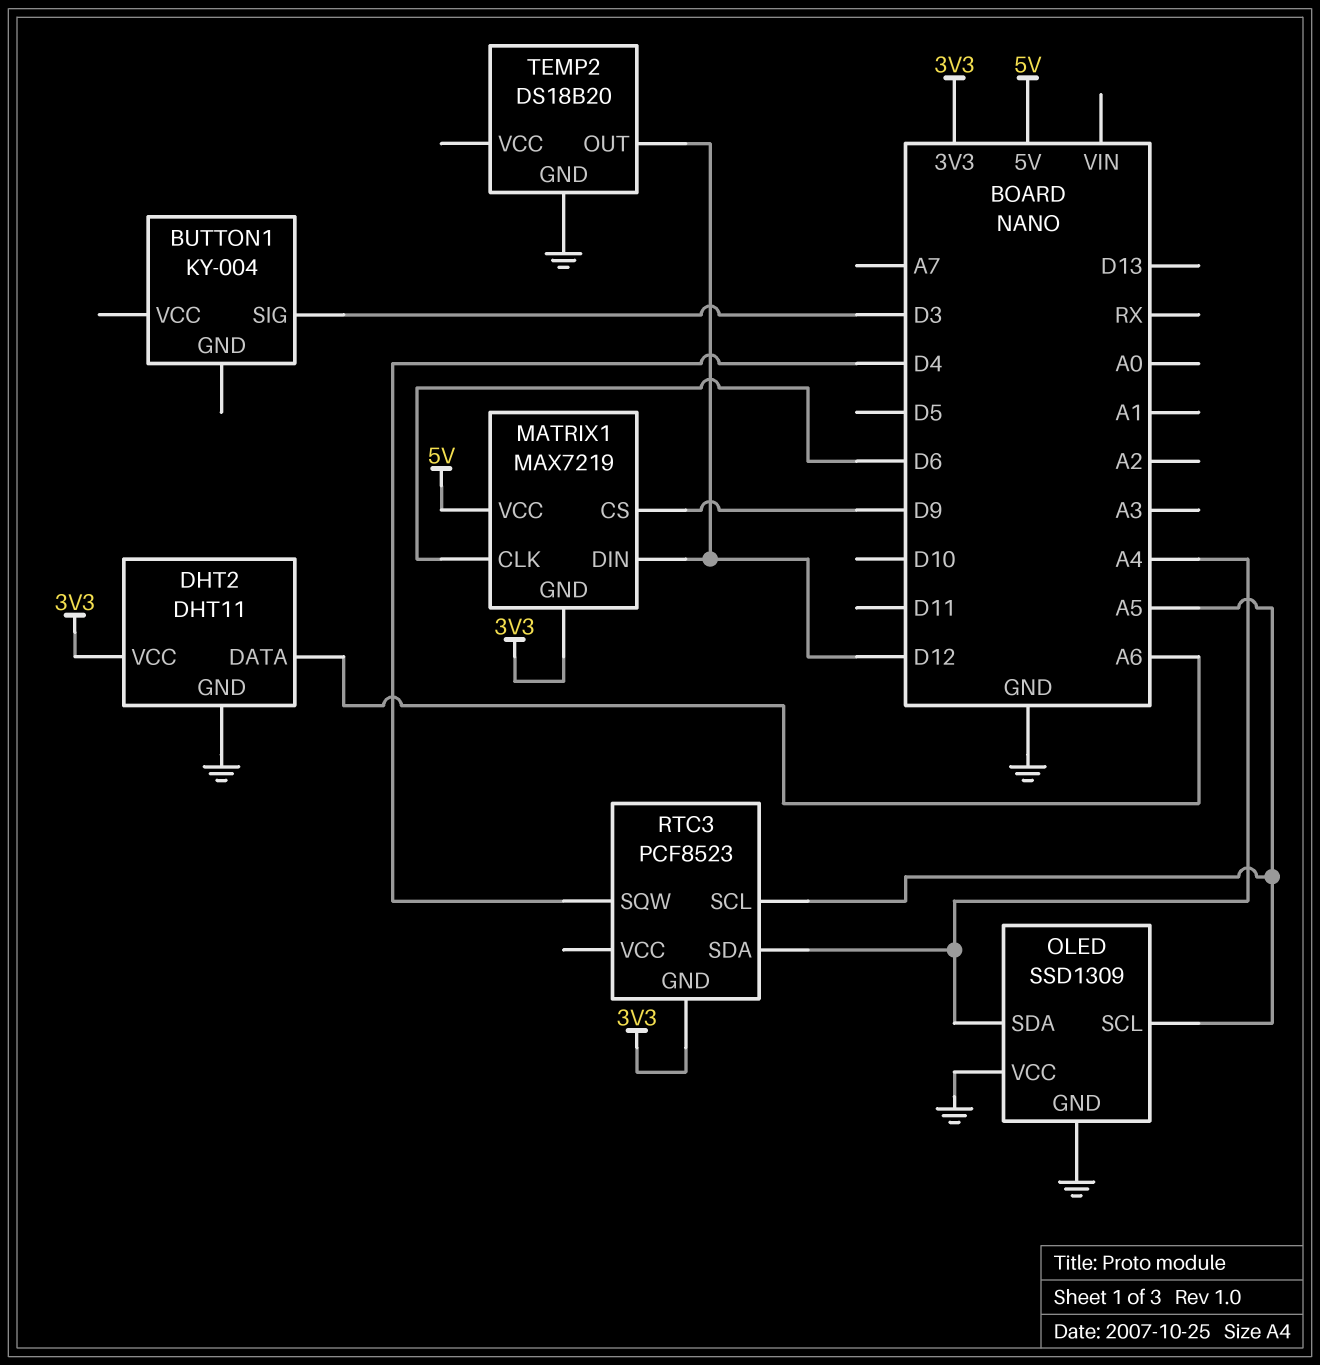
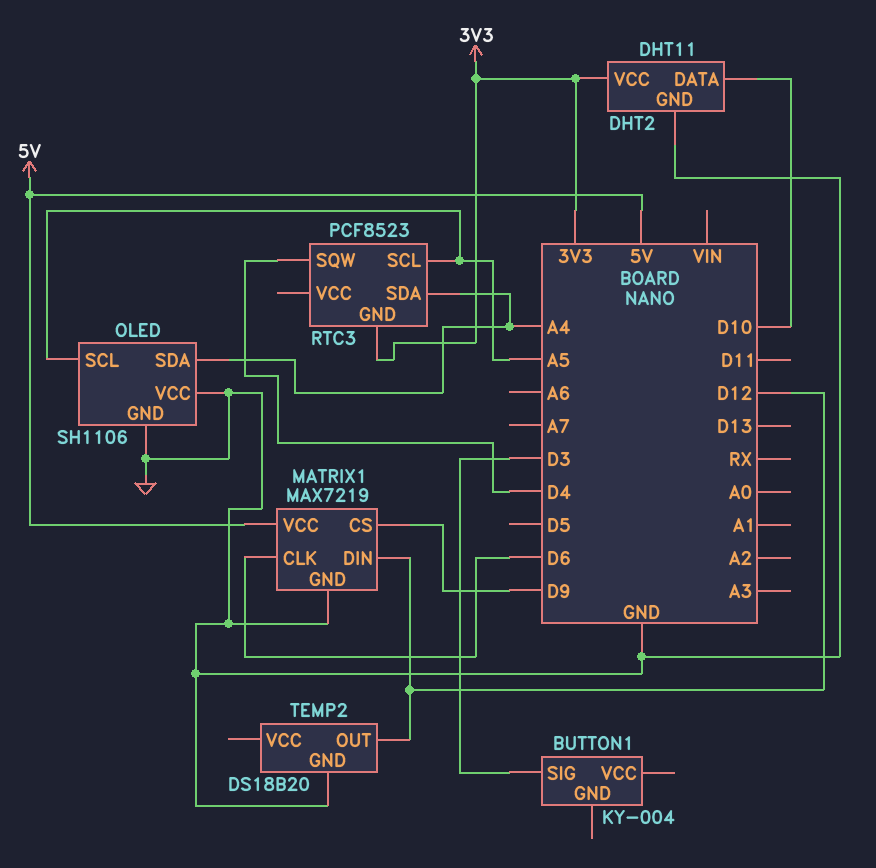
DHT2 pin DATA: A6 -> D10
MATRIX1 pin GND: 3V3 -> GND
OLED: SSD1309 -> SH1106

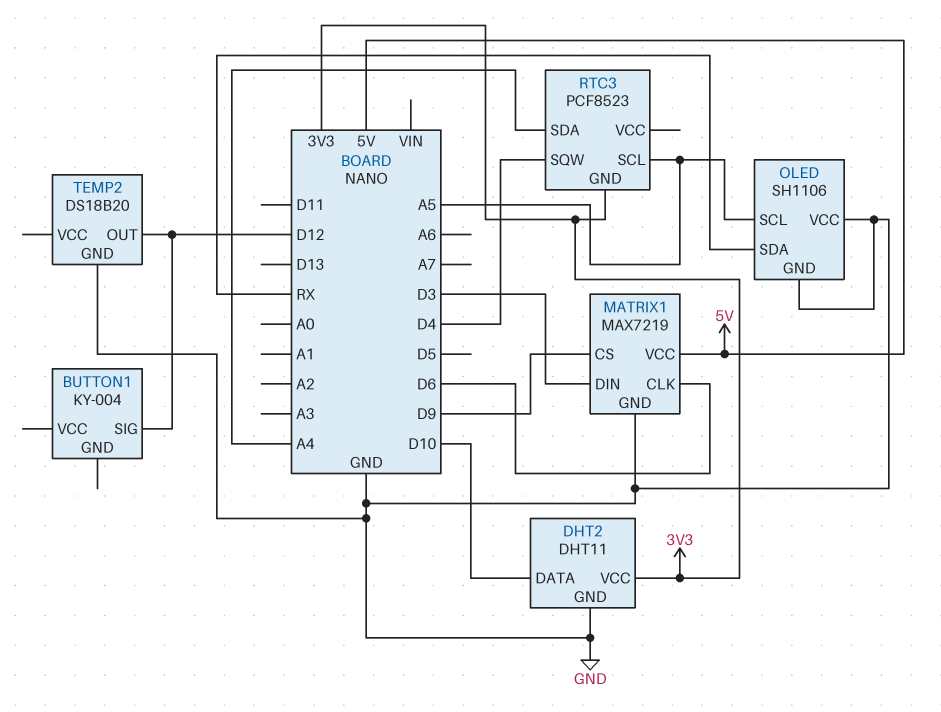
BUTTON1 pin SIG: D3 -> D12
MATRIX1 pin DIN: D12 -> D3
OLED pin SDA: A4 -> RX

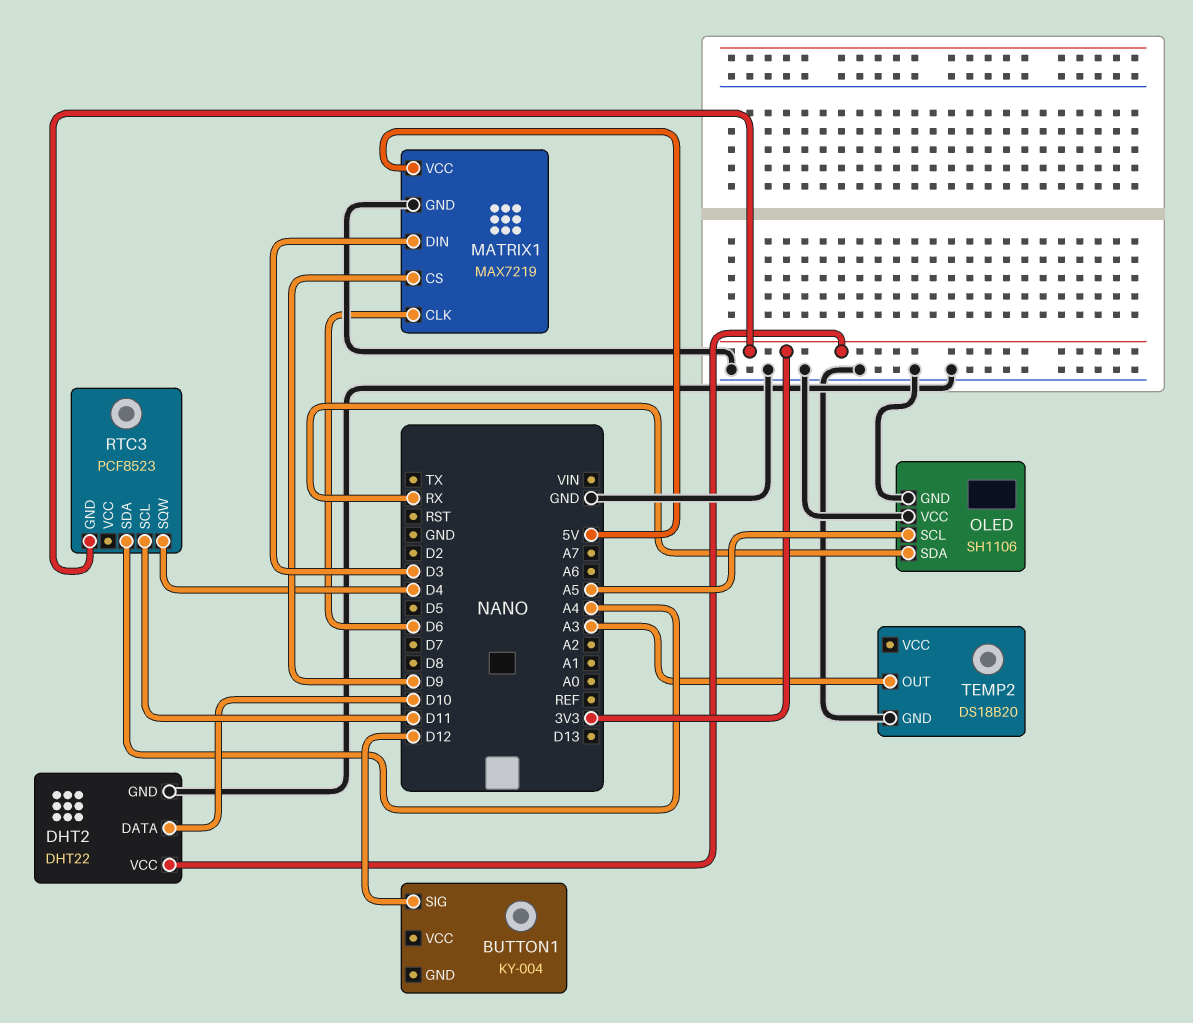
DHT2: DHT11 -> DHT22
RTC3 pin SCL: A5 -> D11
TEMP2 pin OUT: D12 -> A3

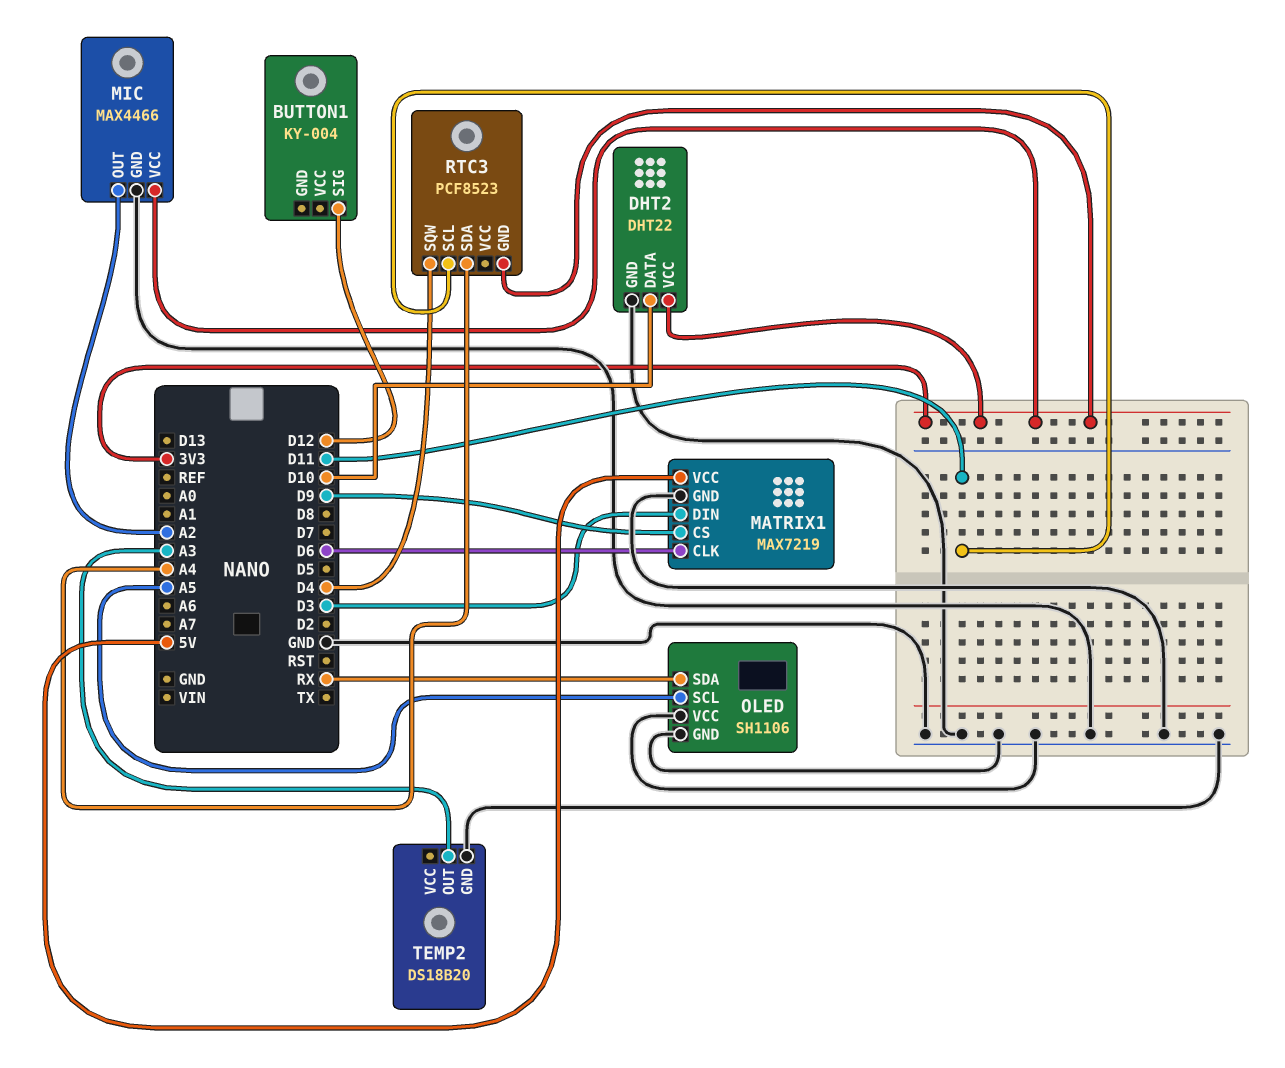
MIC: none -> MAX4466
MIC pin GND: none -> GND
MIC pin OUT: none -> A2
MIC pin VCC: none -> 3V3

